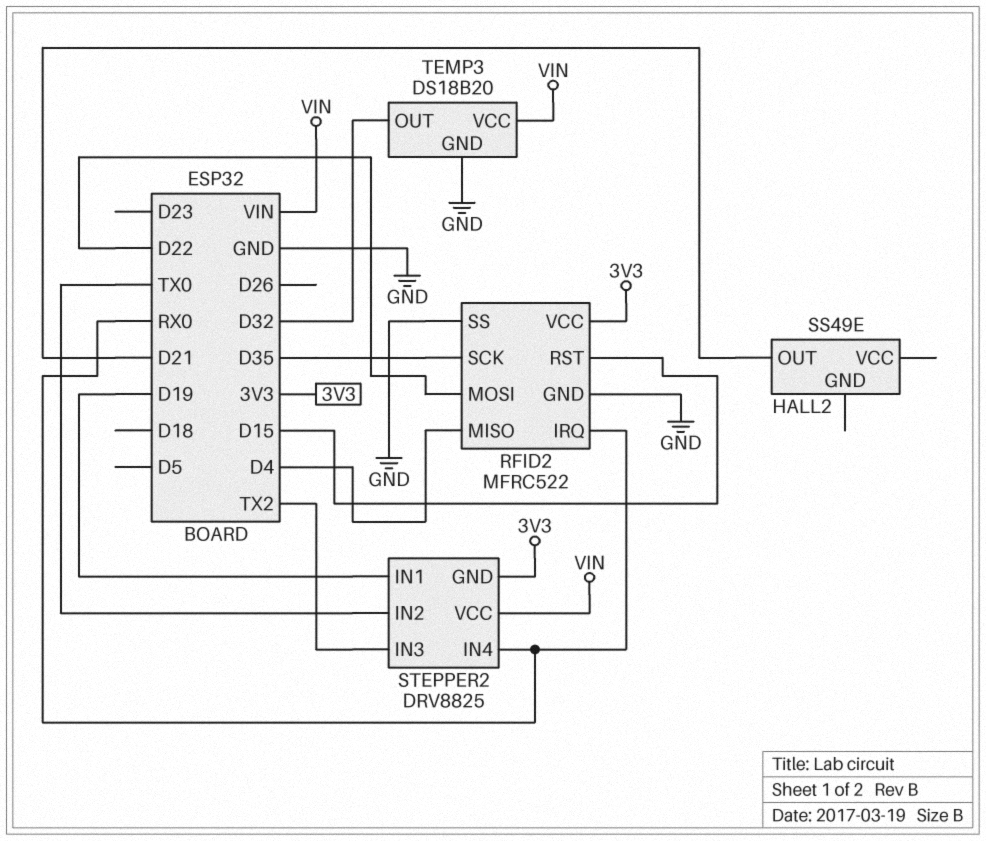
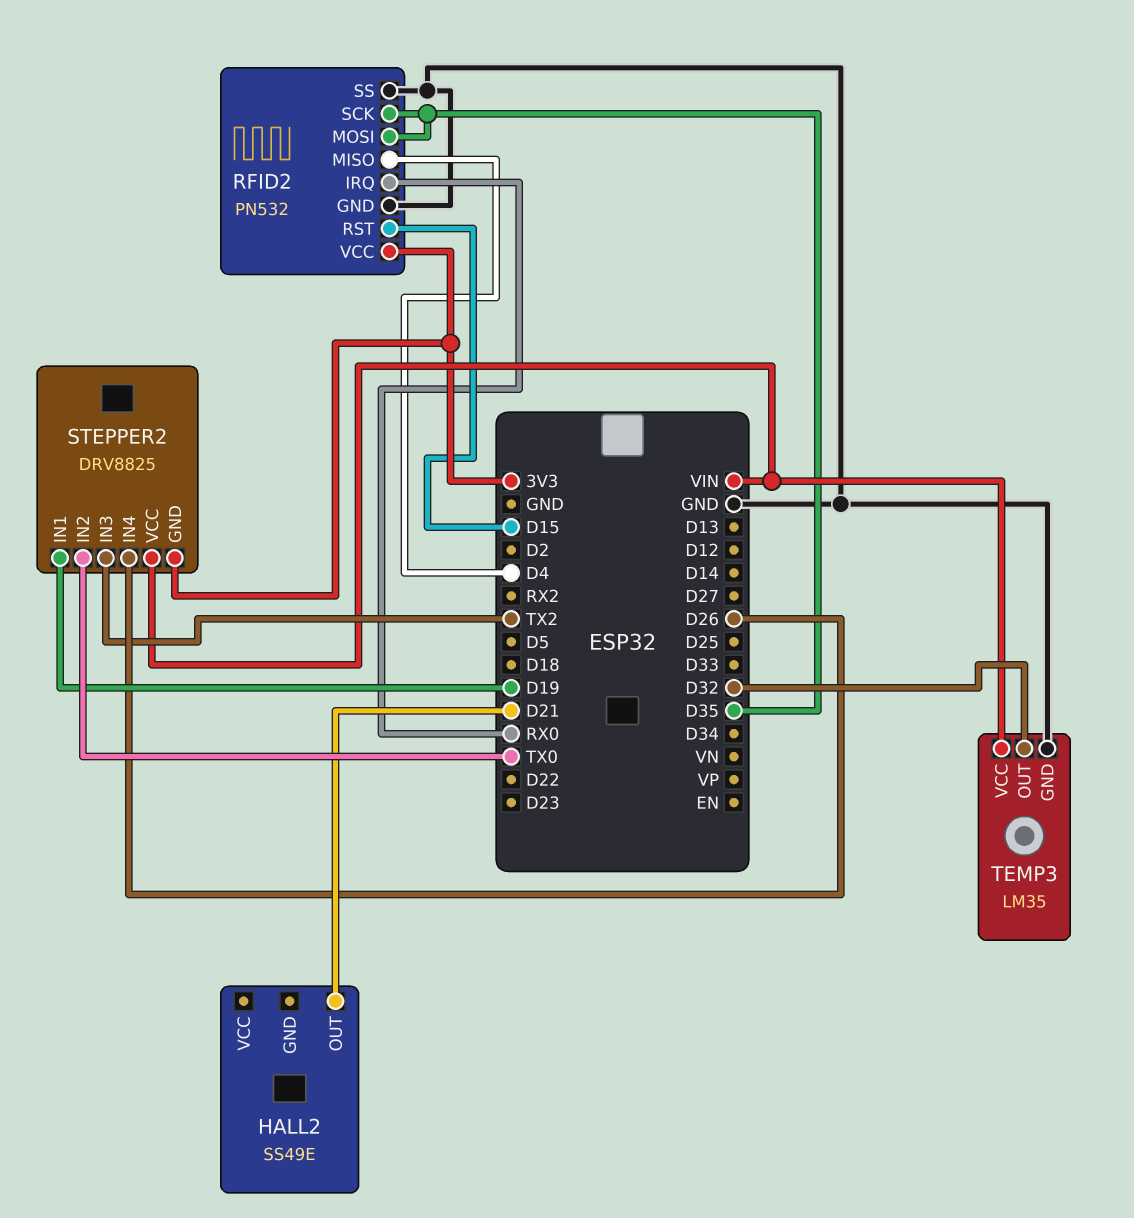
RFID2: MFRC522 -> PN532
RFID2 pin MOSI: D22 -> D35
STEPPER2 pin IN4: RX0 -> D26
TEMP3: DS18B20 -> LM35

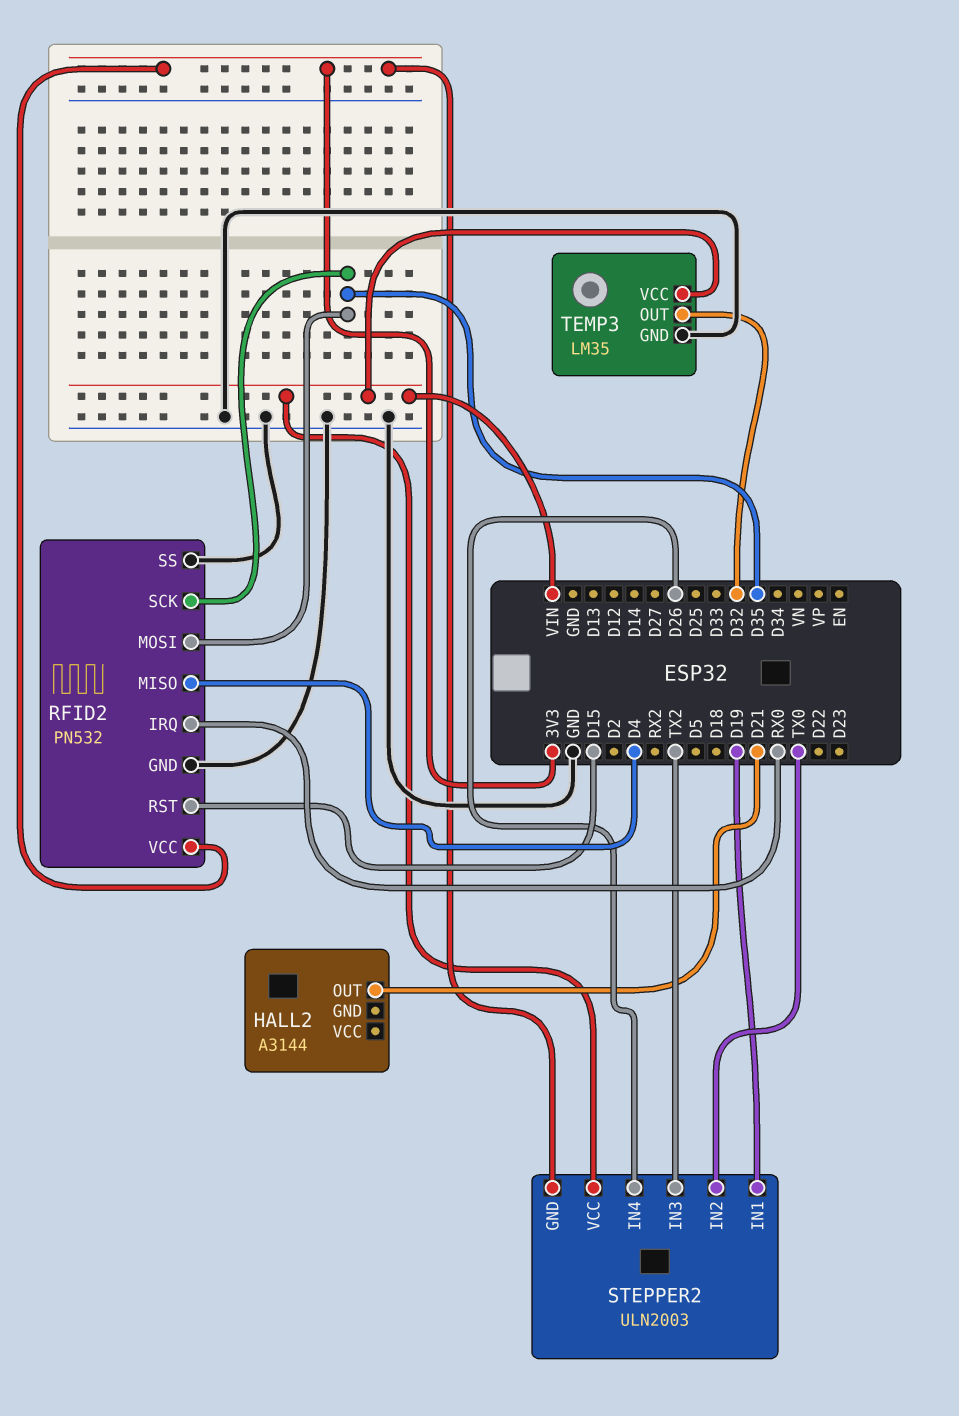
HALL2: SS49E -> A3144
STEPPER2: DRV8825 -> ULN2003

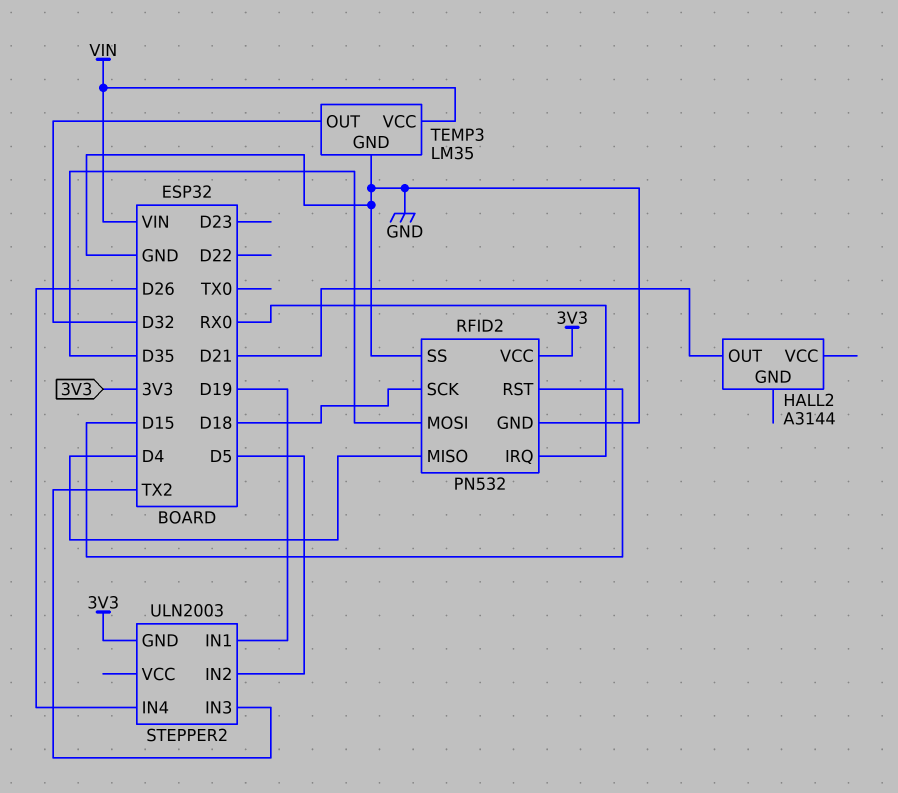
RFID2 pin SCK: D35 -> D18
STEPPER2 pin IN2: TX0 -> D5
STEPPER2 pin VCC: VIN -> none

